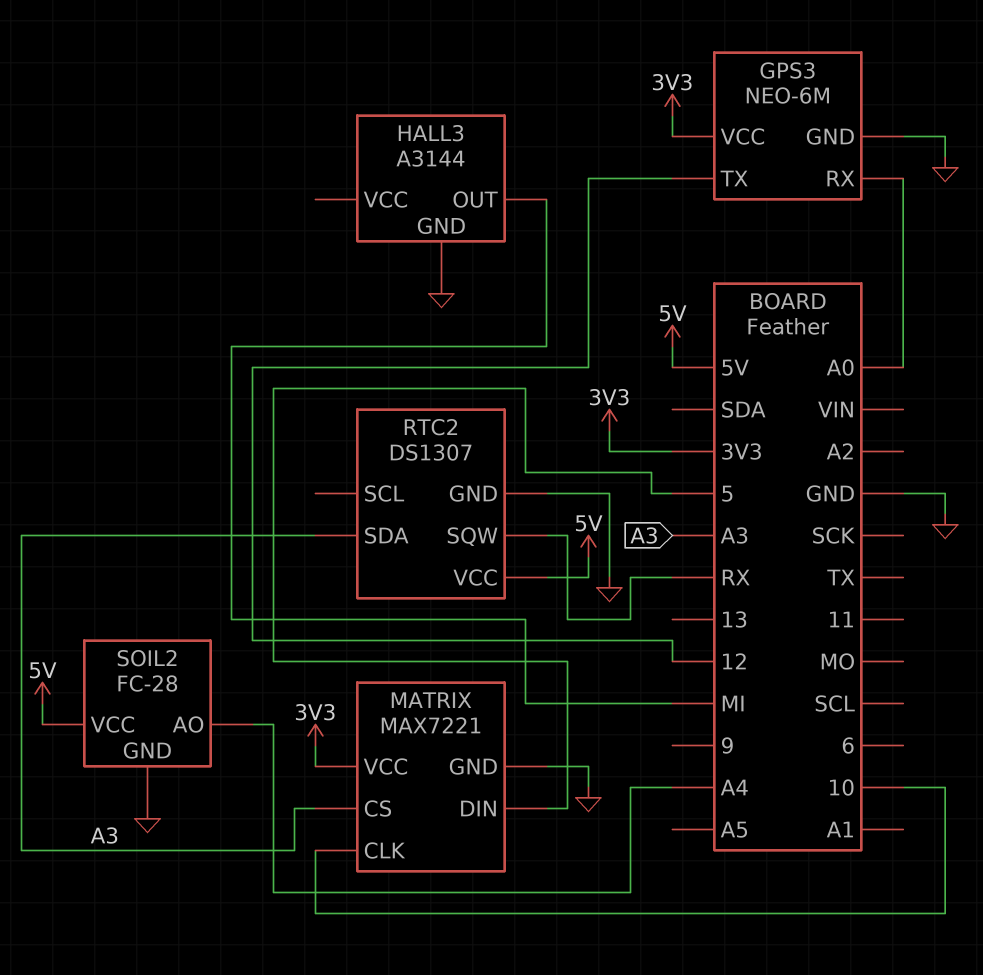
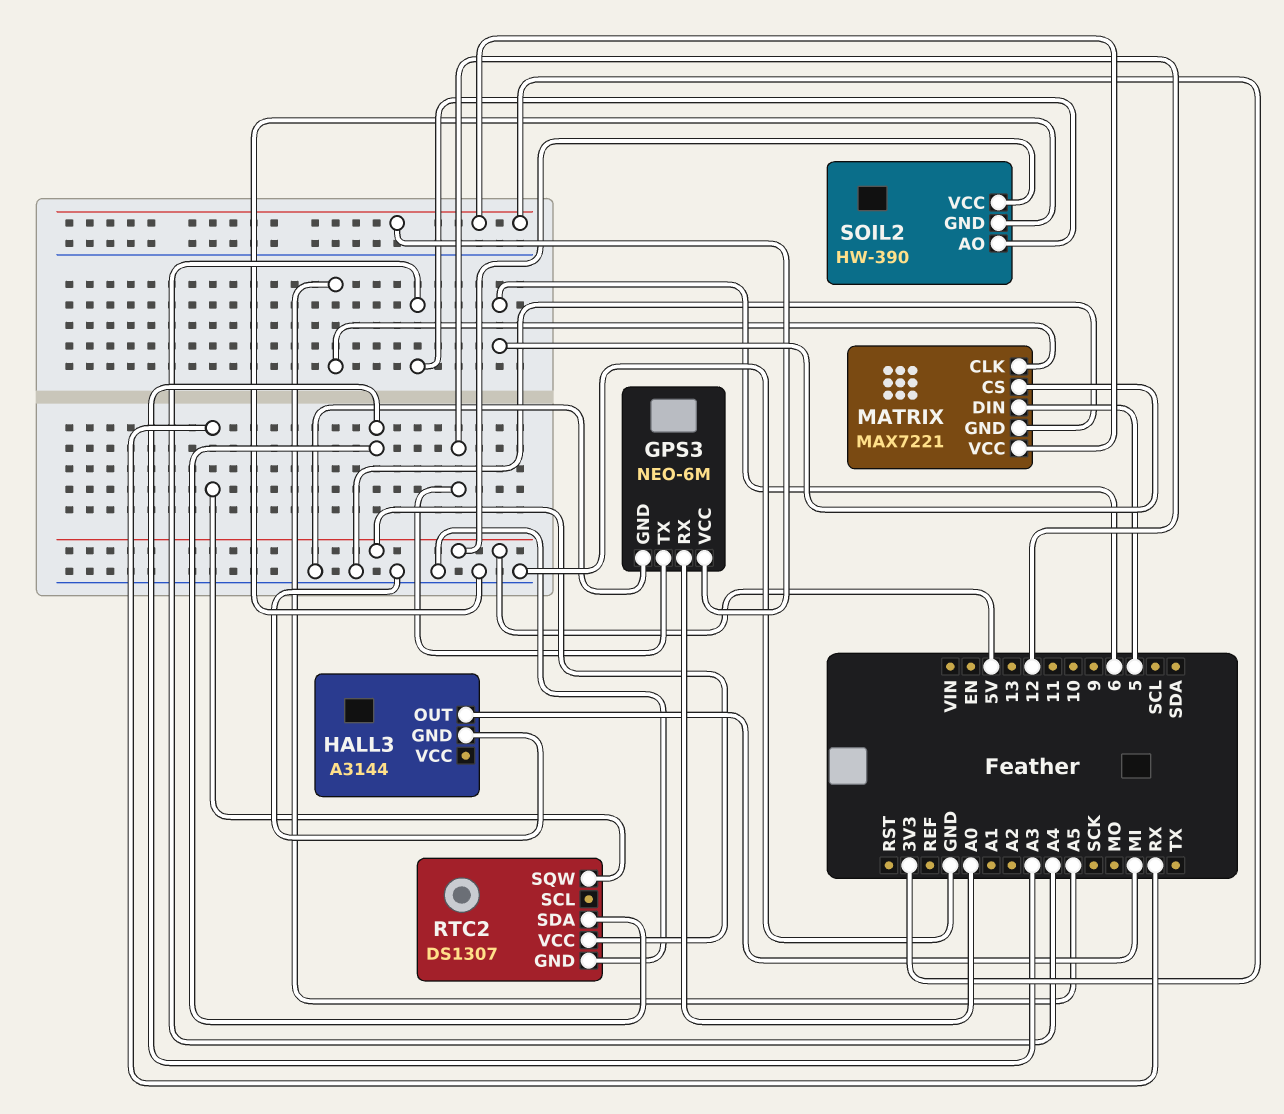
MATRIX pin CLK: 10 -> A5
MATRIX pin CS: A3 -> 6
SOIL2: FC-28 -> HW-390

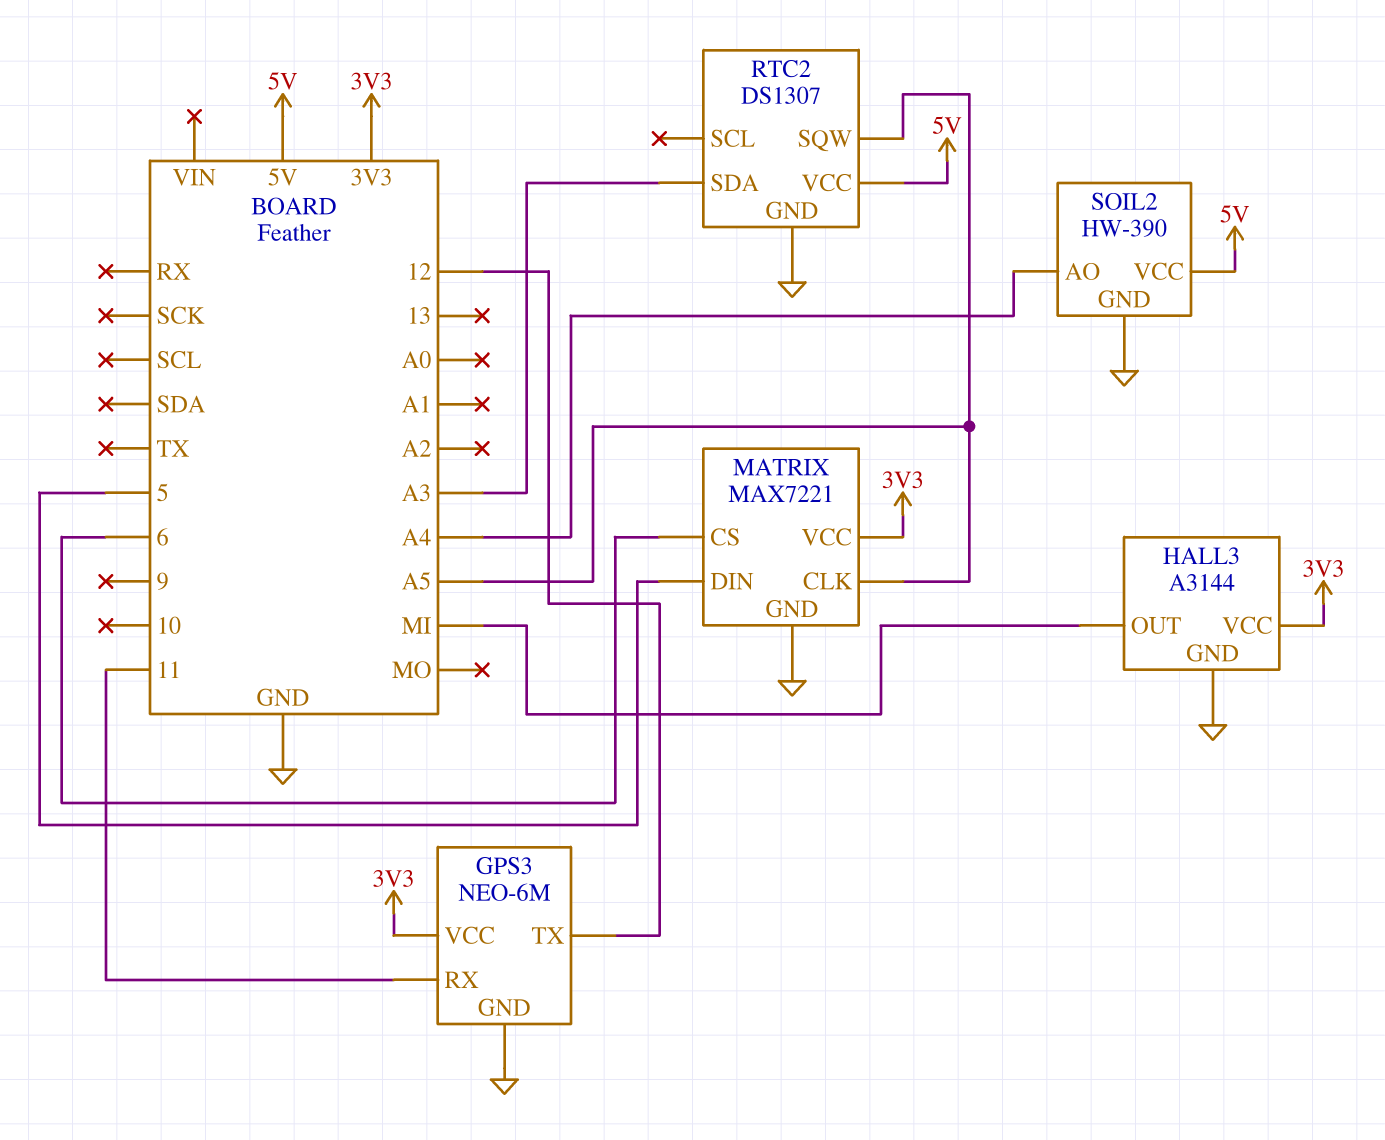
GPS3 pin RX: A0 -> 11
HALL3 pin VCC: none -> 3V3
RTC2 pin SQW: RX -> A5

